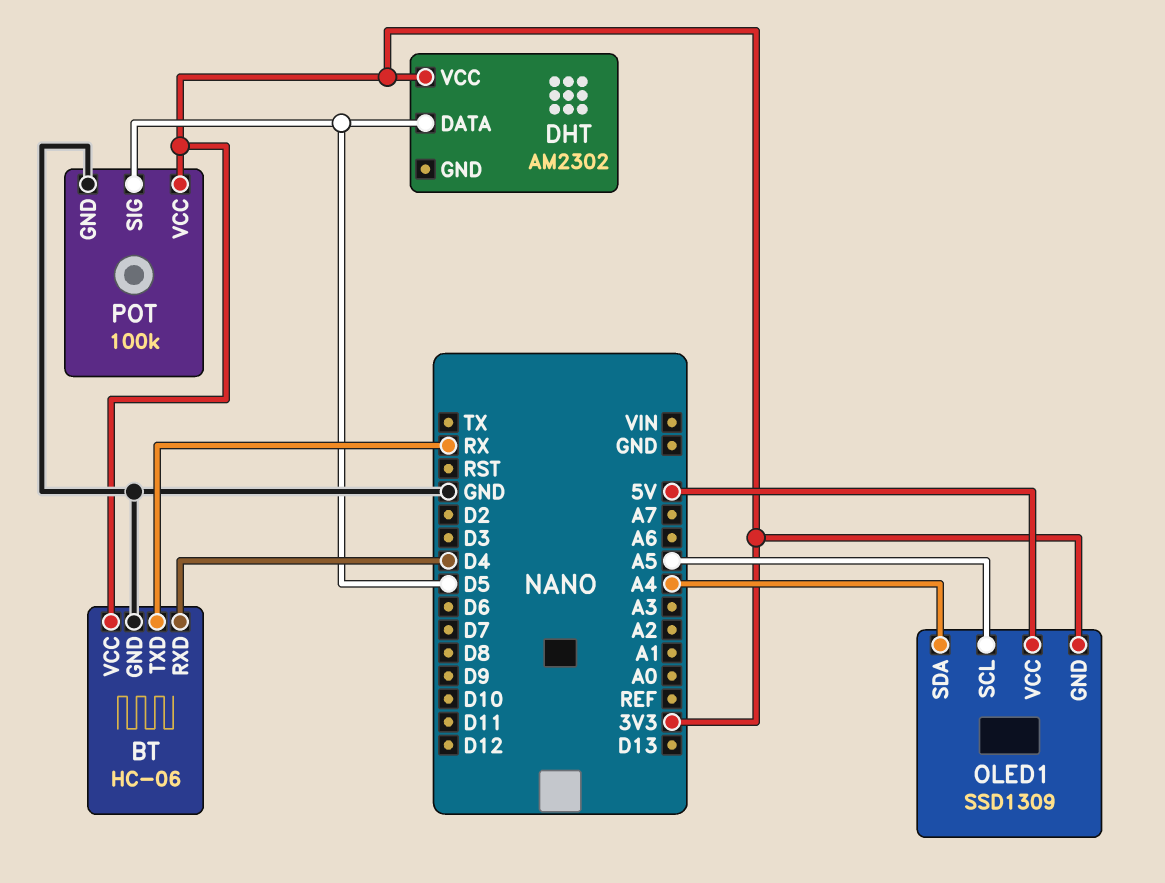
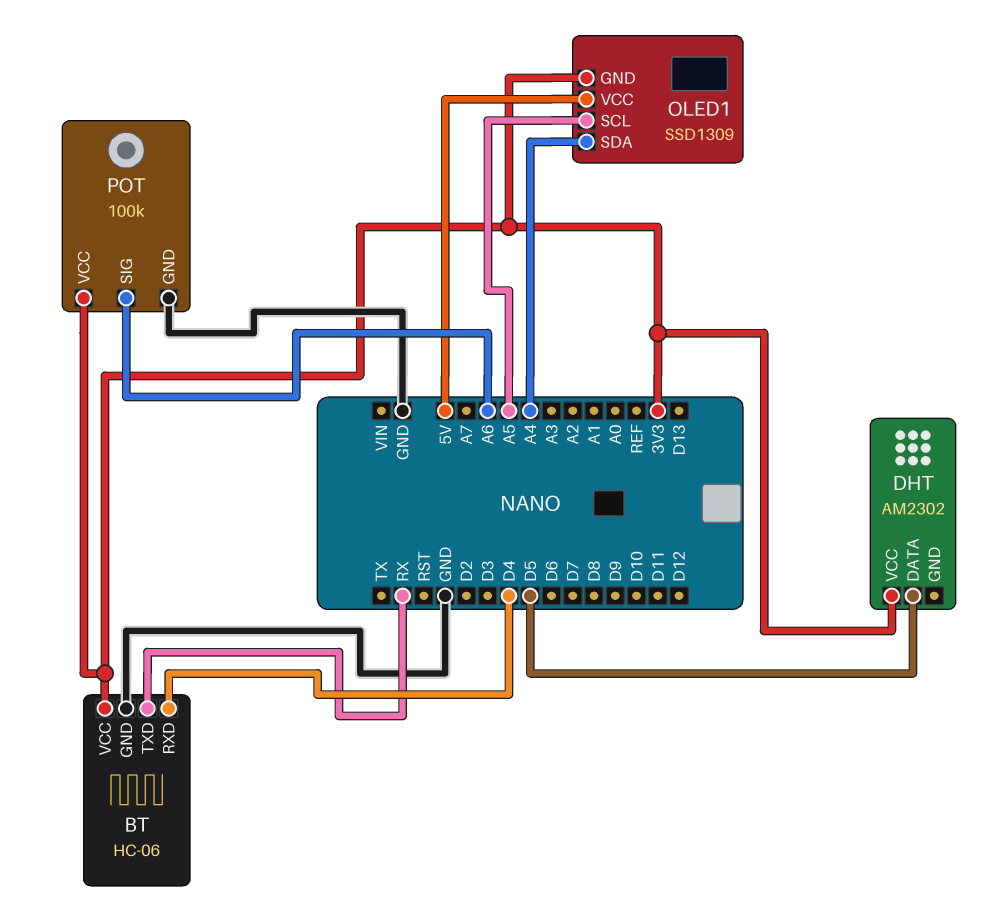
POT pin SIG: D5 -> A6

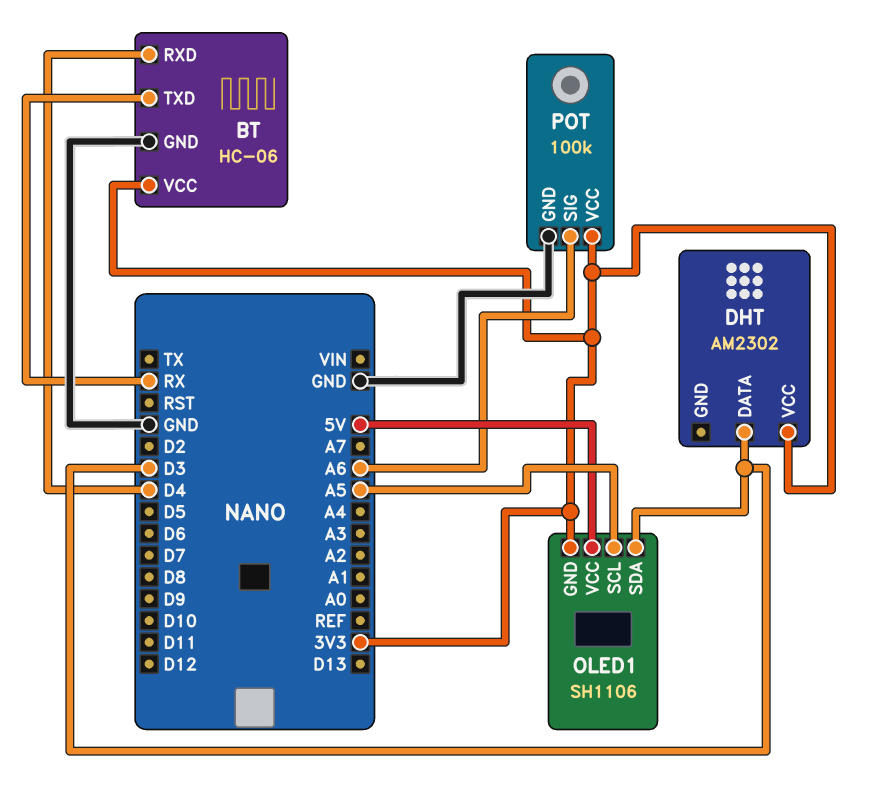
DHT pin DATA: D5 -> D3
OLED1: SSD1309 -> SH1106
OLED1 pin SDA: A4 -> D3

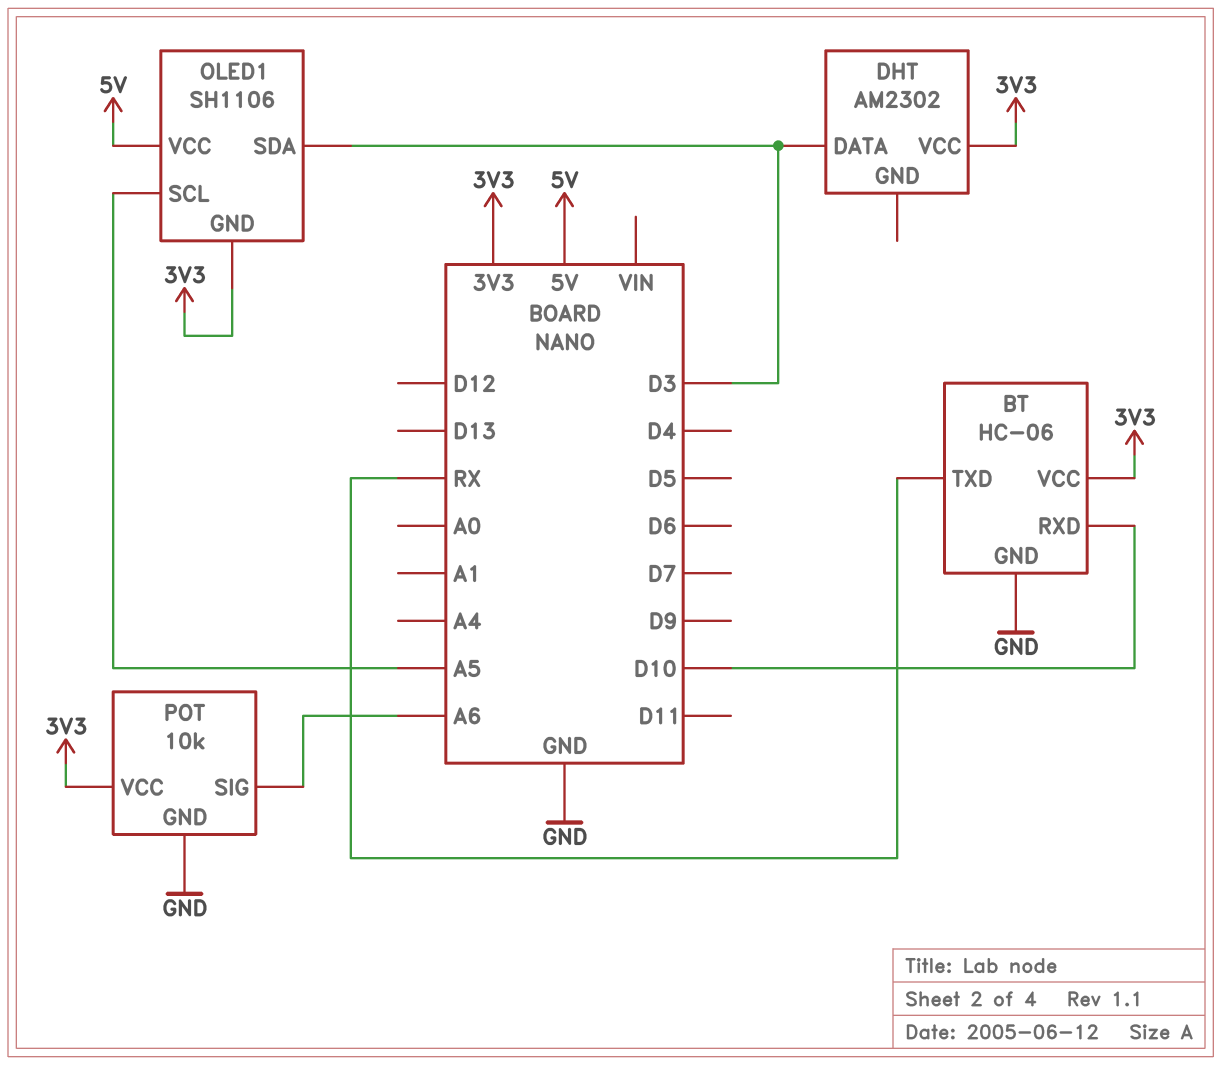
BT pin RXD: D4 -> D10
POT: 100k -> 10k

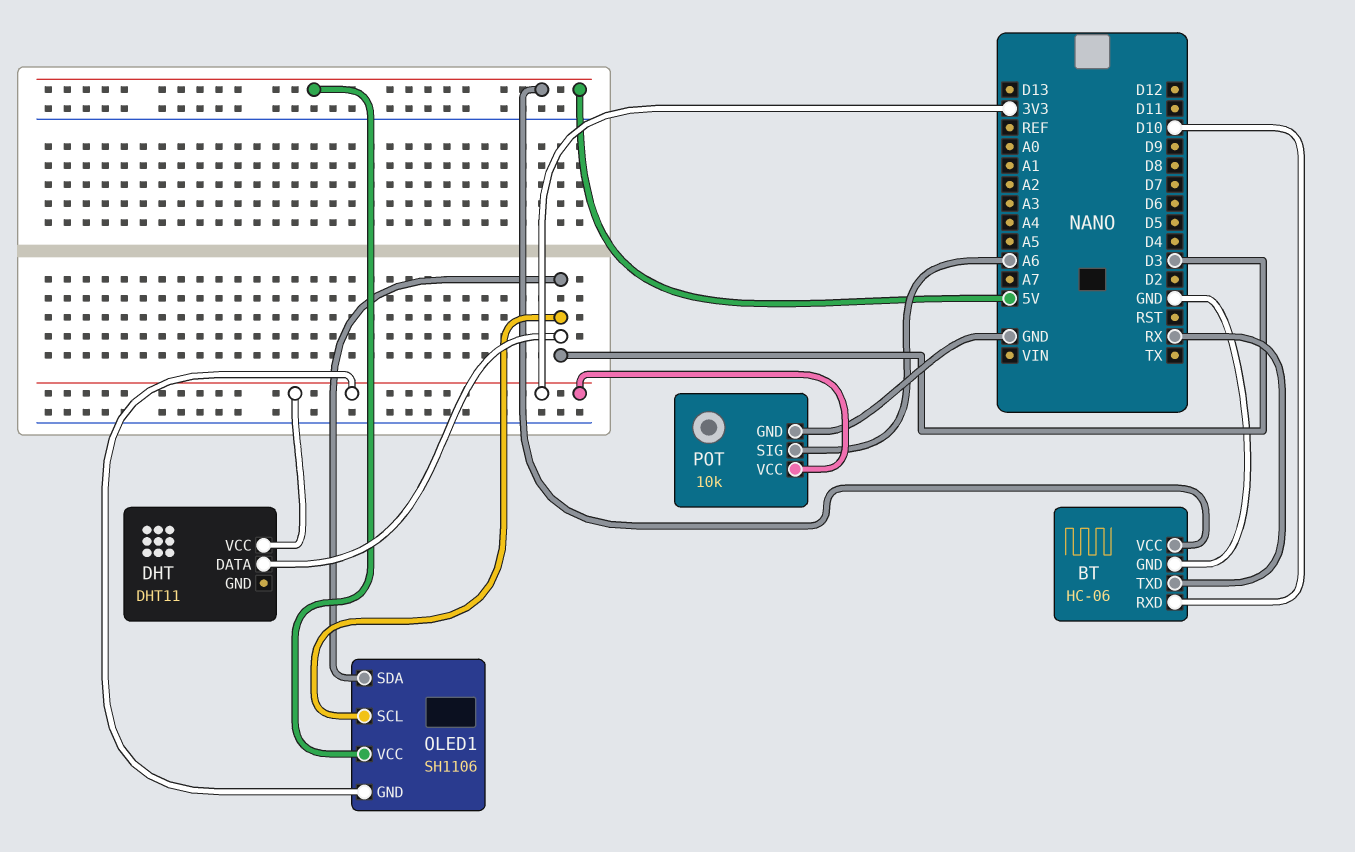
BT pin VCC: 3V3 -> 5V
DHT: AM2302 -> DHT11
OLED1 pin SCL: A5 -> D3

